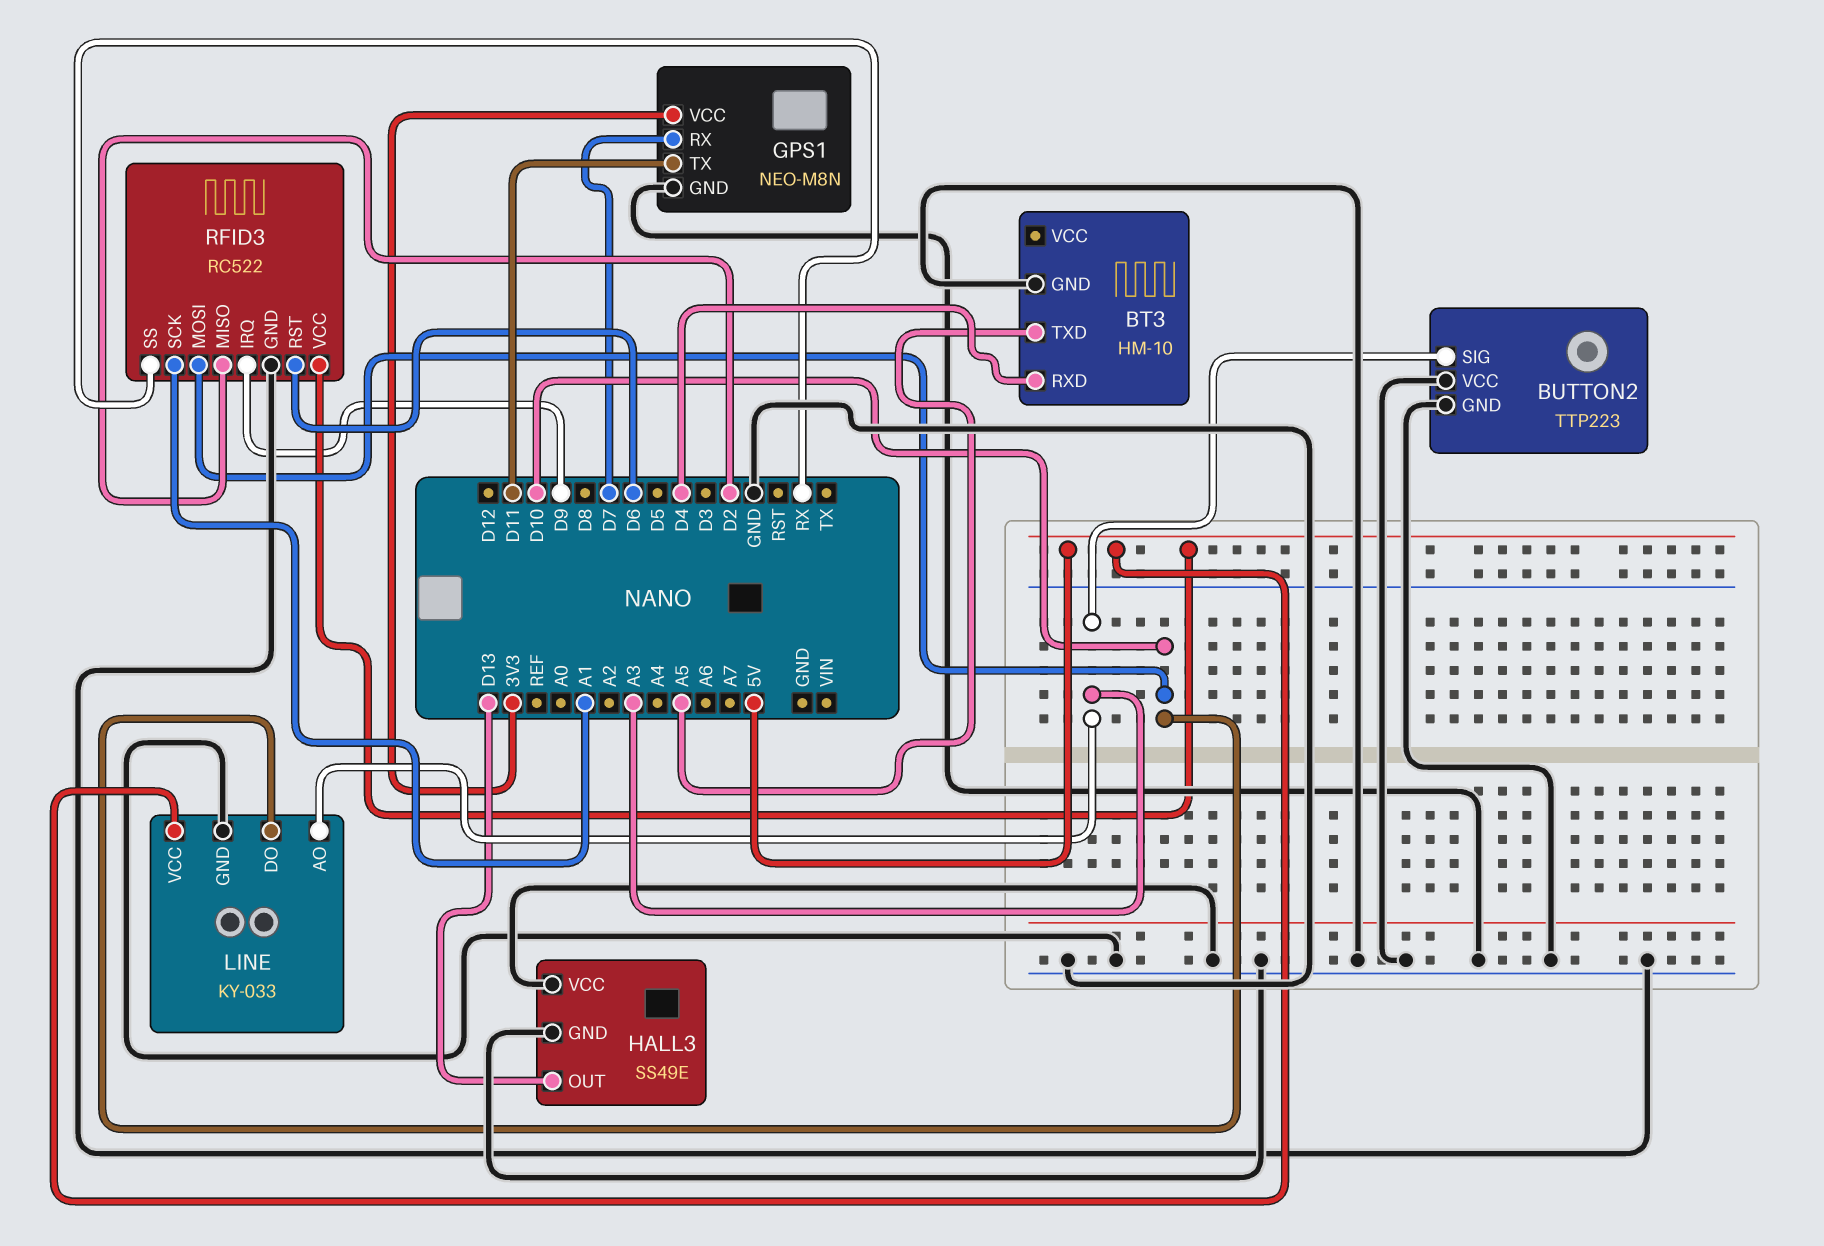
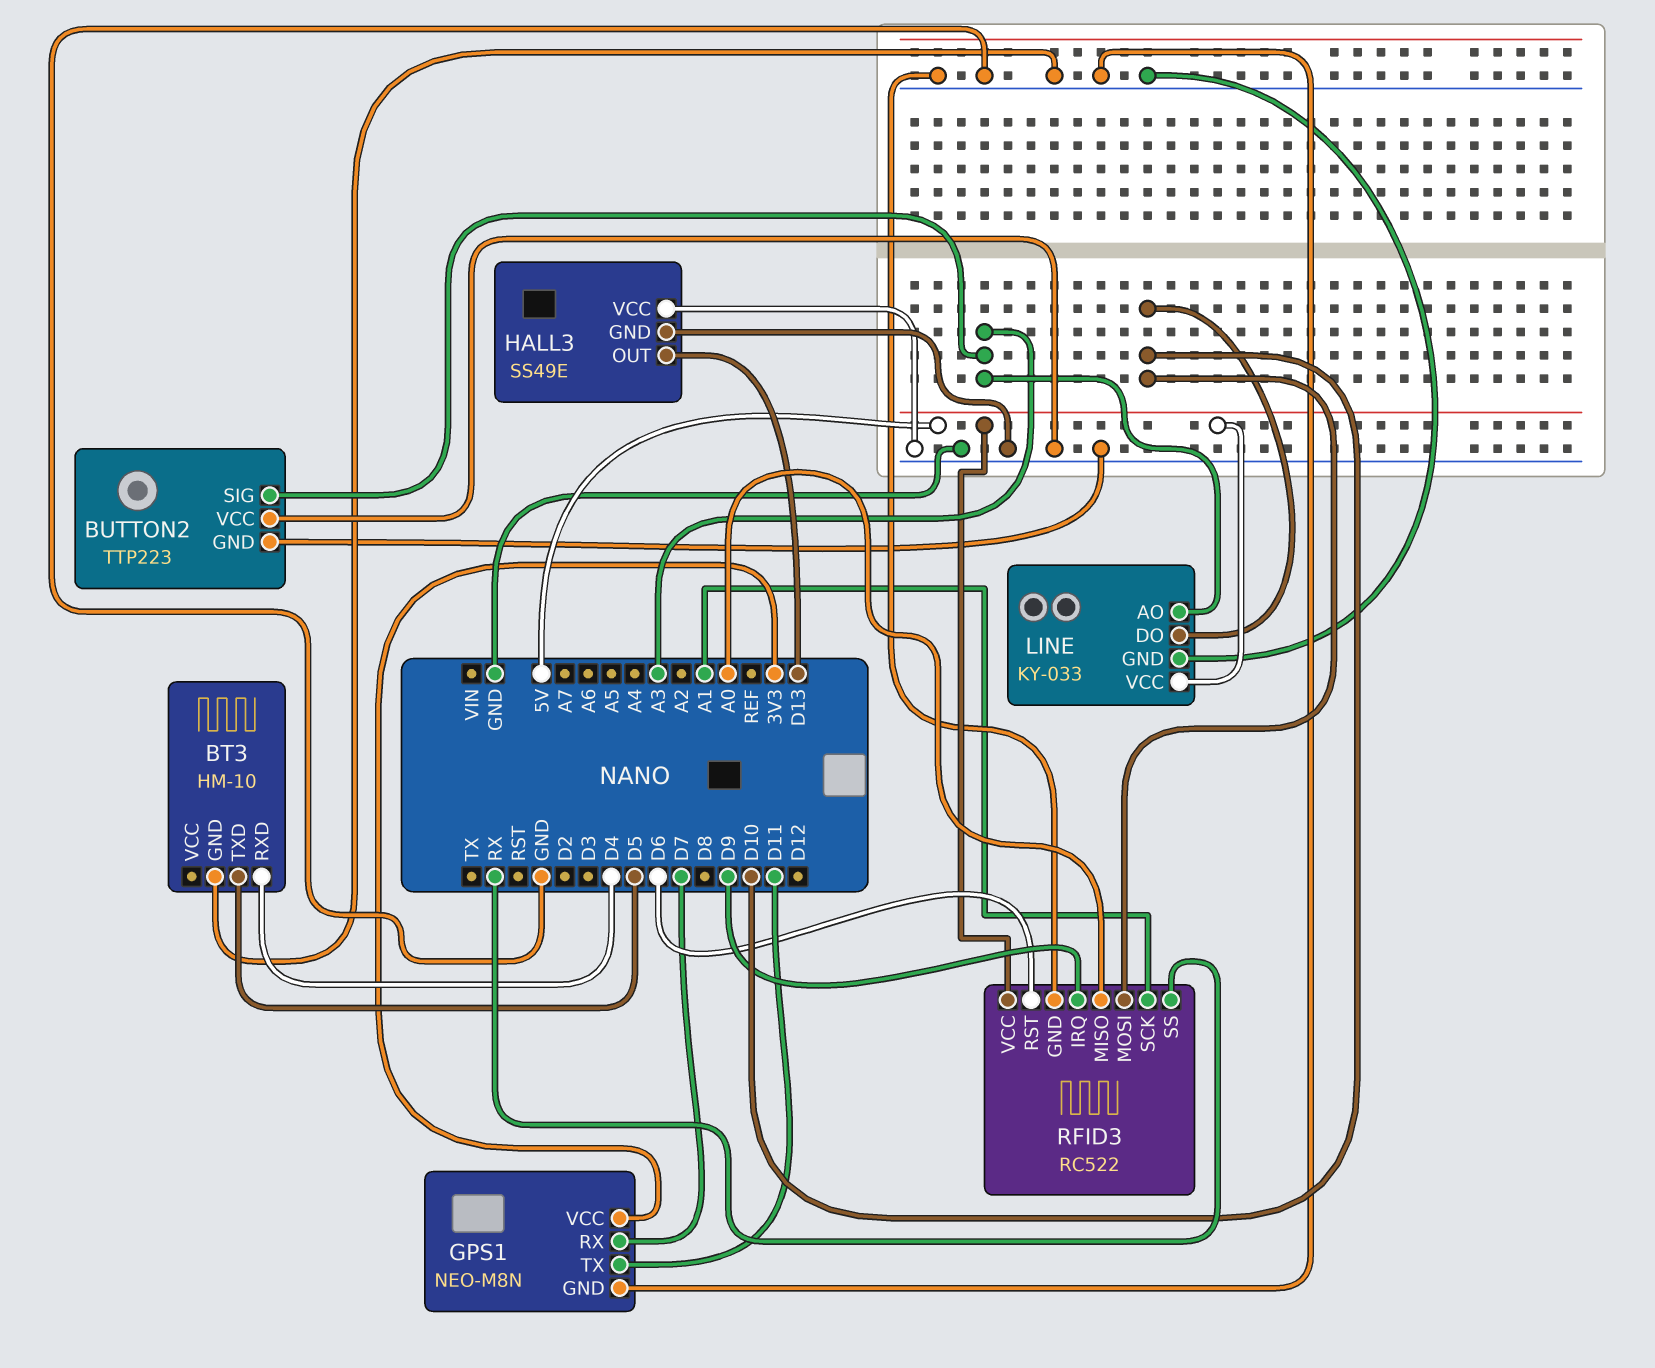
BT3 pin TXD: A5 -> D5
RFID3 pin MISO: D2 -> A0

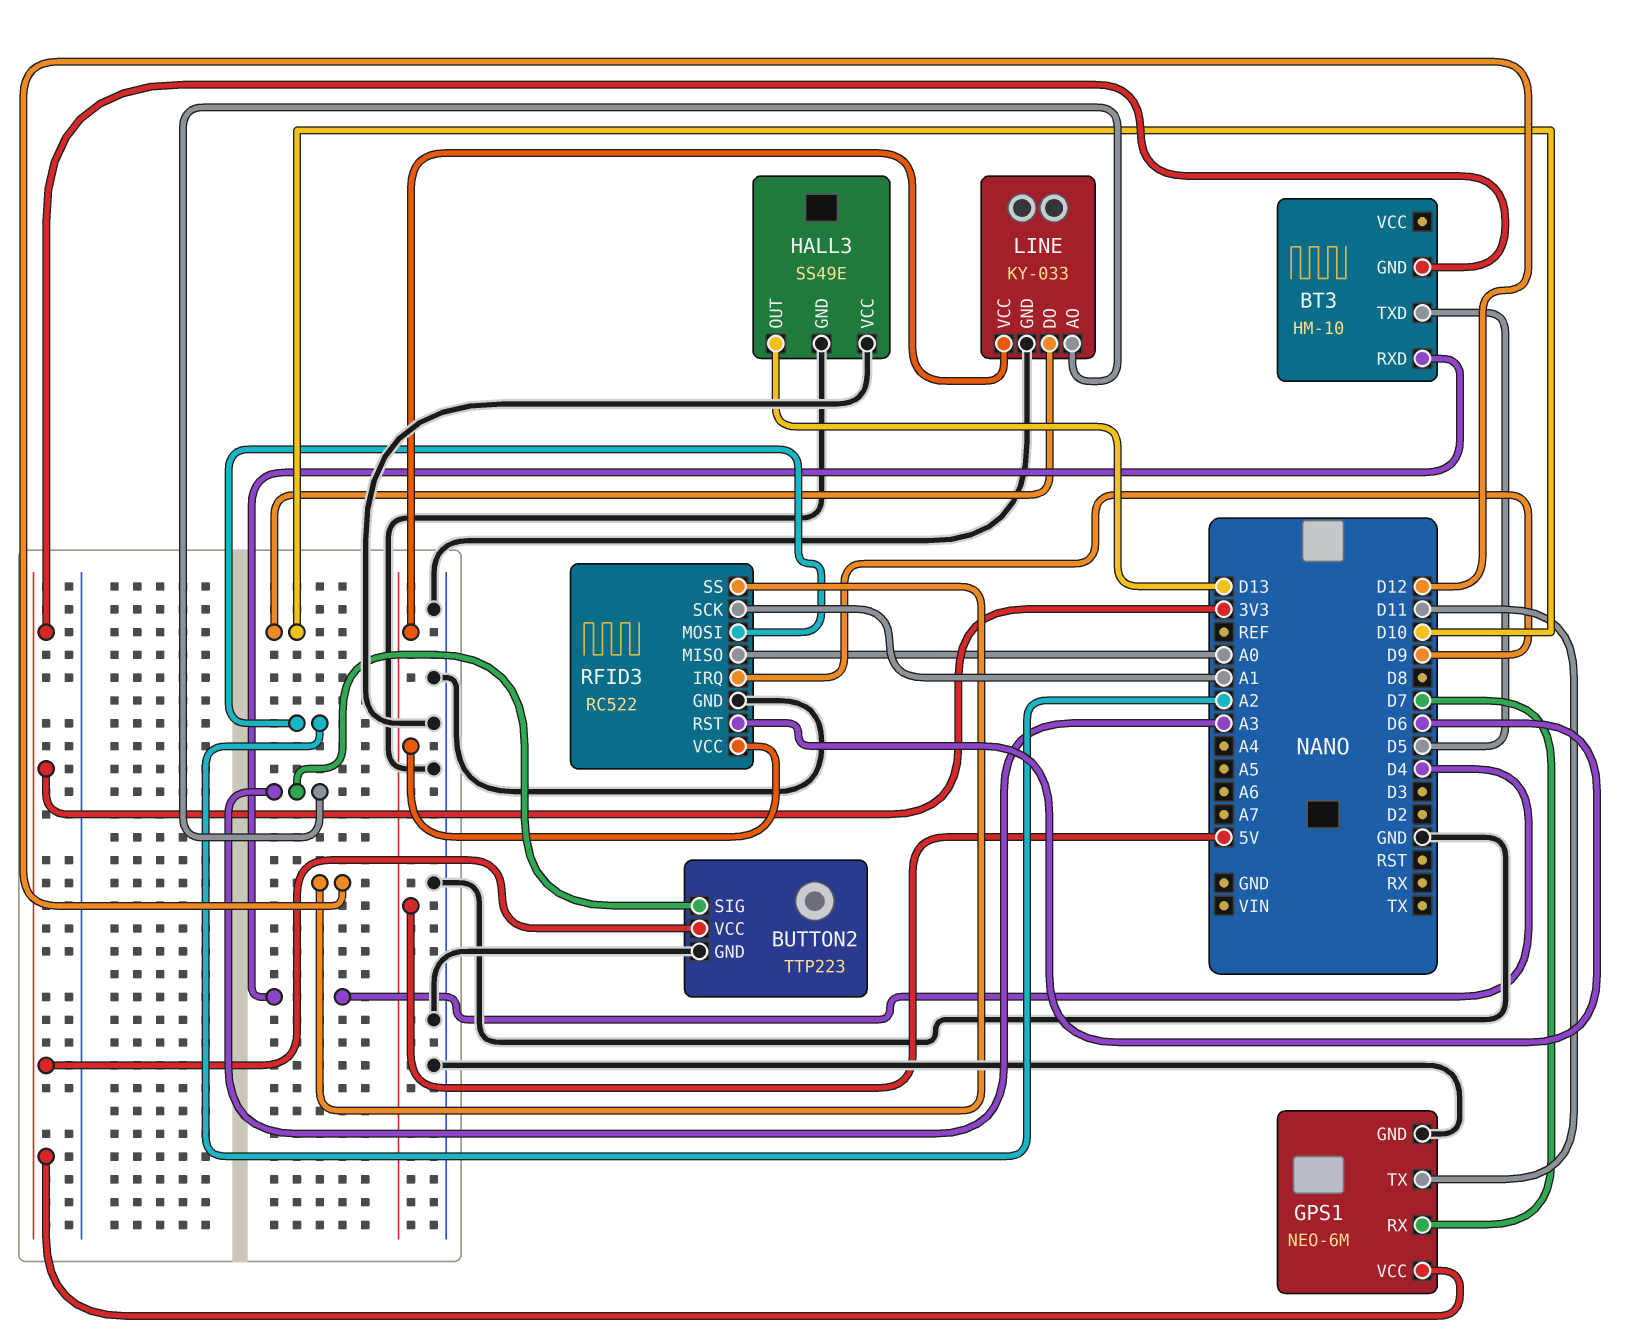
BT3 pin GND: GND -> 3V3
BUTTON2 pin VCC: GND -> 3V3
GPS1: NEO-M8N -> NEO-6M
RFID3 pin MOSI: D10 -> A2
RFID3 pin SS: RX -> D12

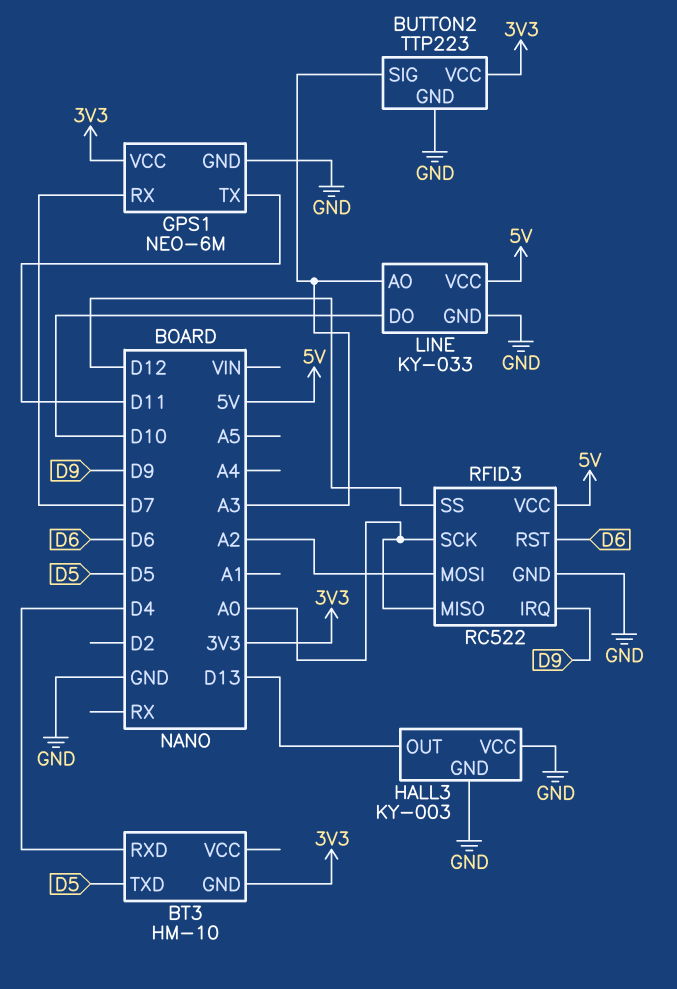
HALL3: SS49E -> KY-003
RFID3 pin SCK: A1 -> A0

